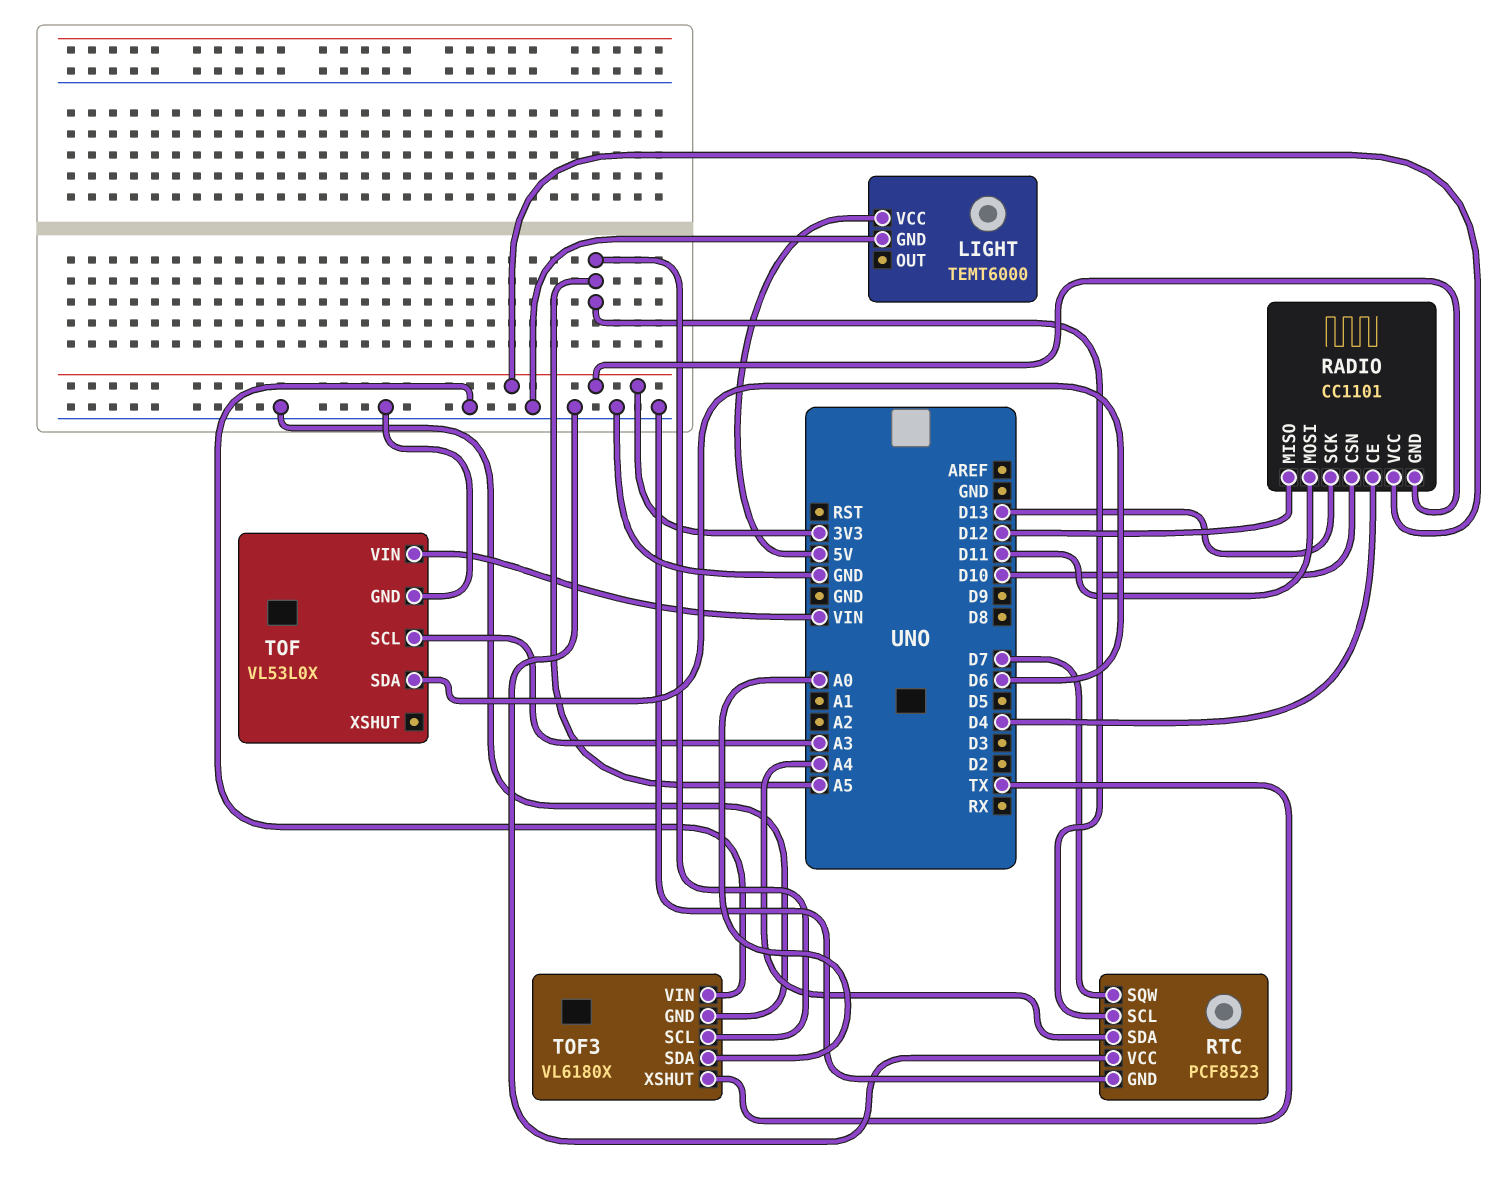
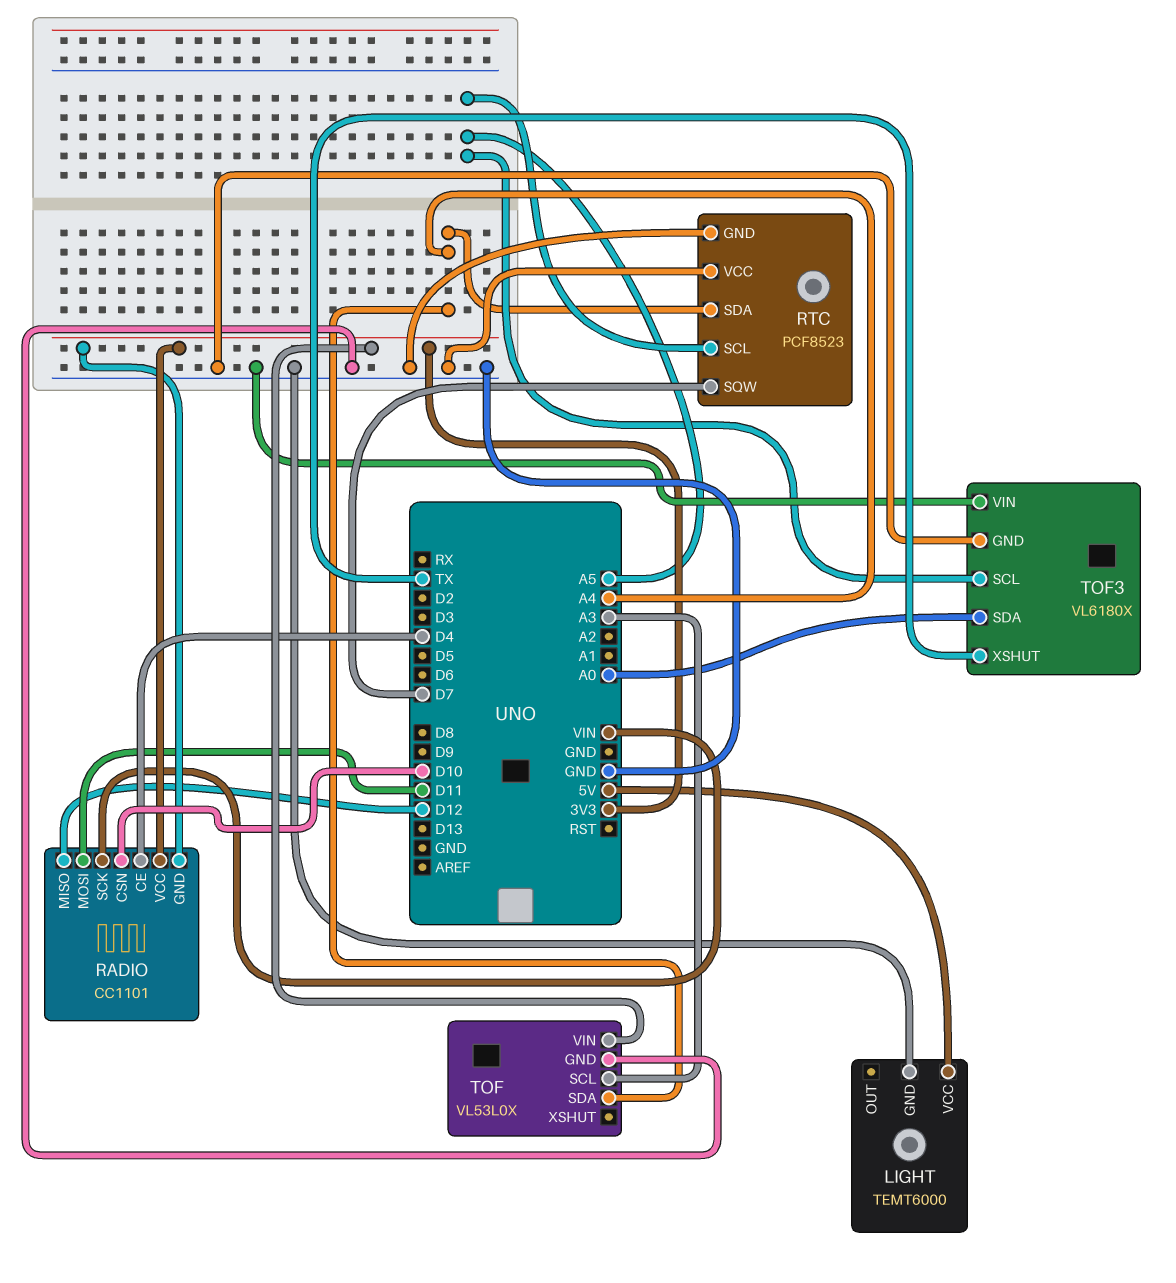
RADIO pin SCK: D13 -> VIN
TOF pin SDA: D6 -> A4
TOF pin VIN: VIN -> 3V3

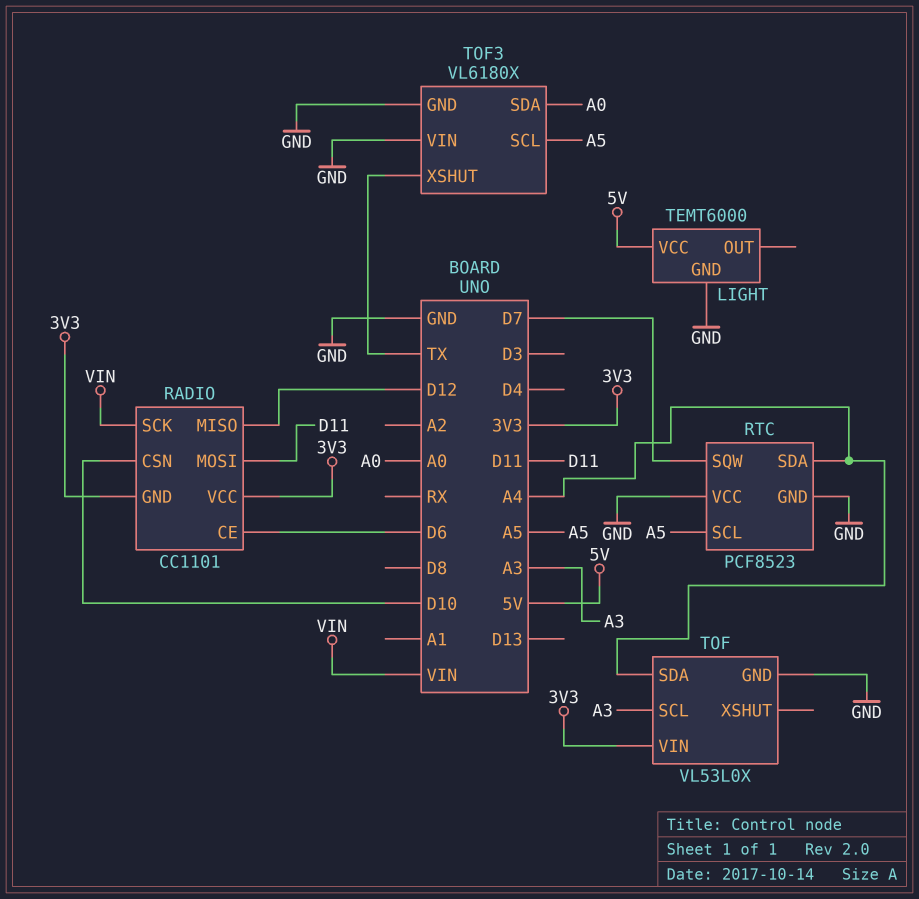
RADIO pin CE: D4 -> D6

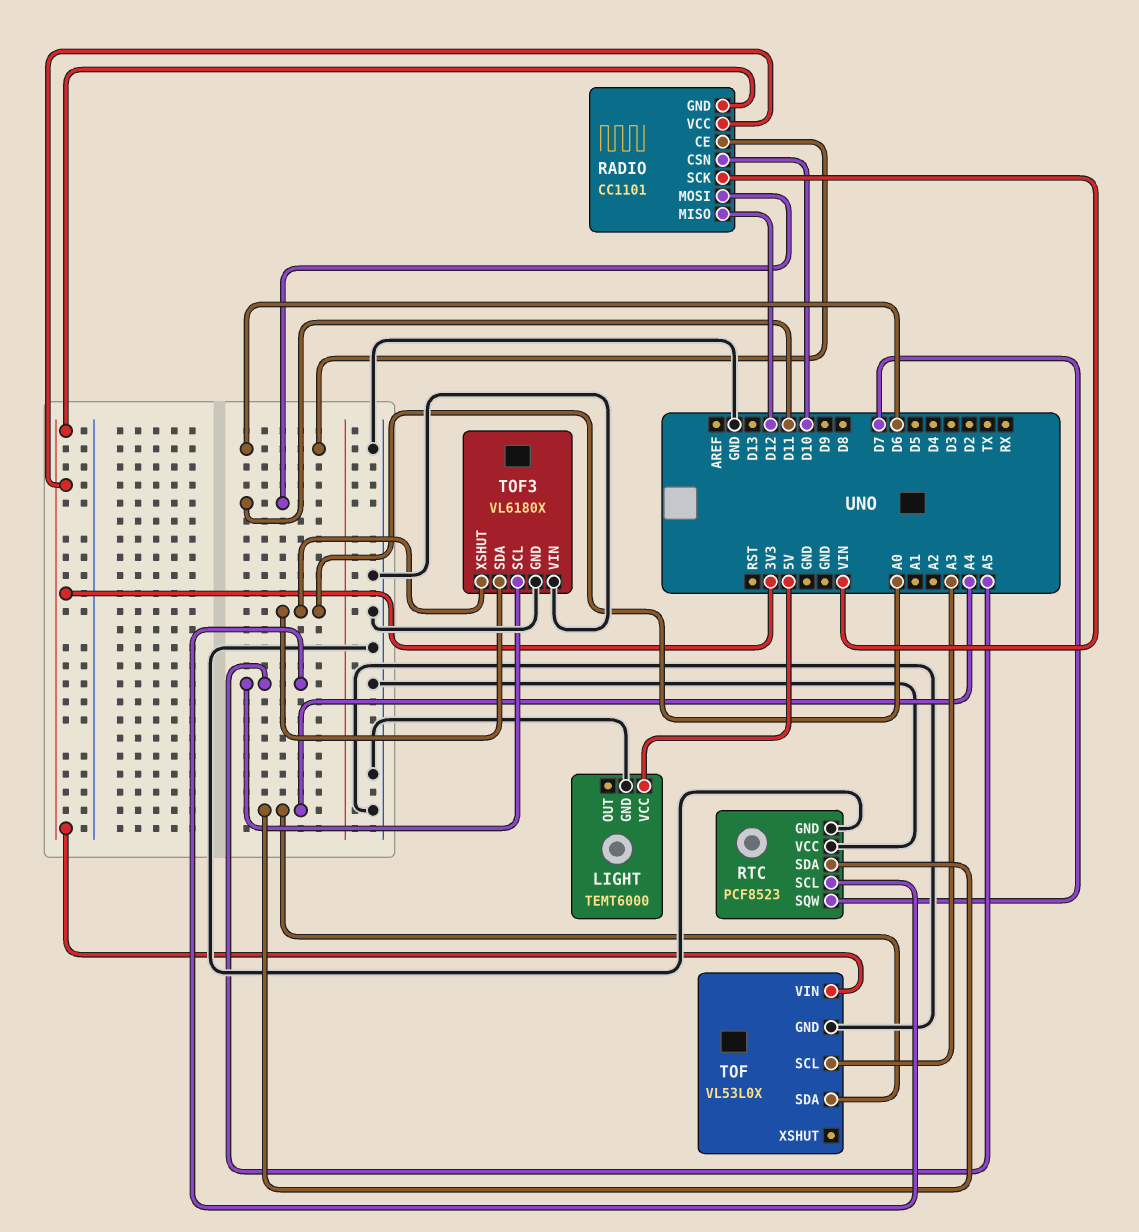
TOF3 pin XSHUT: TX -> A0

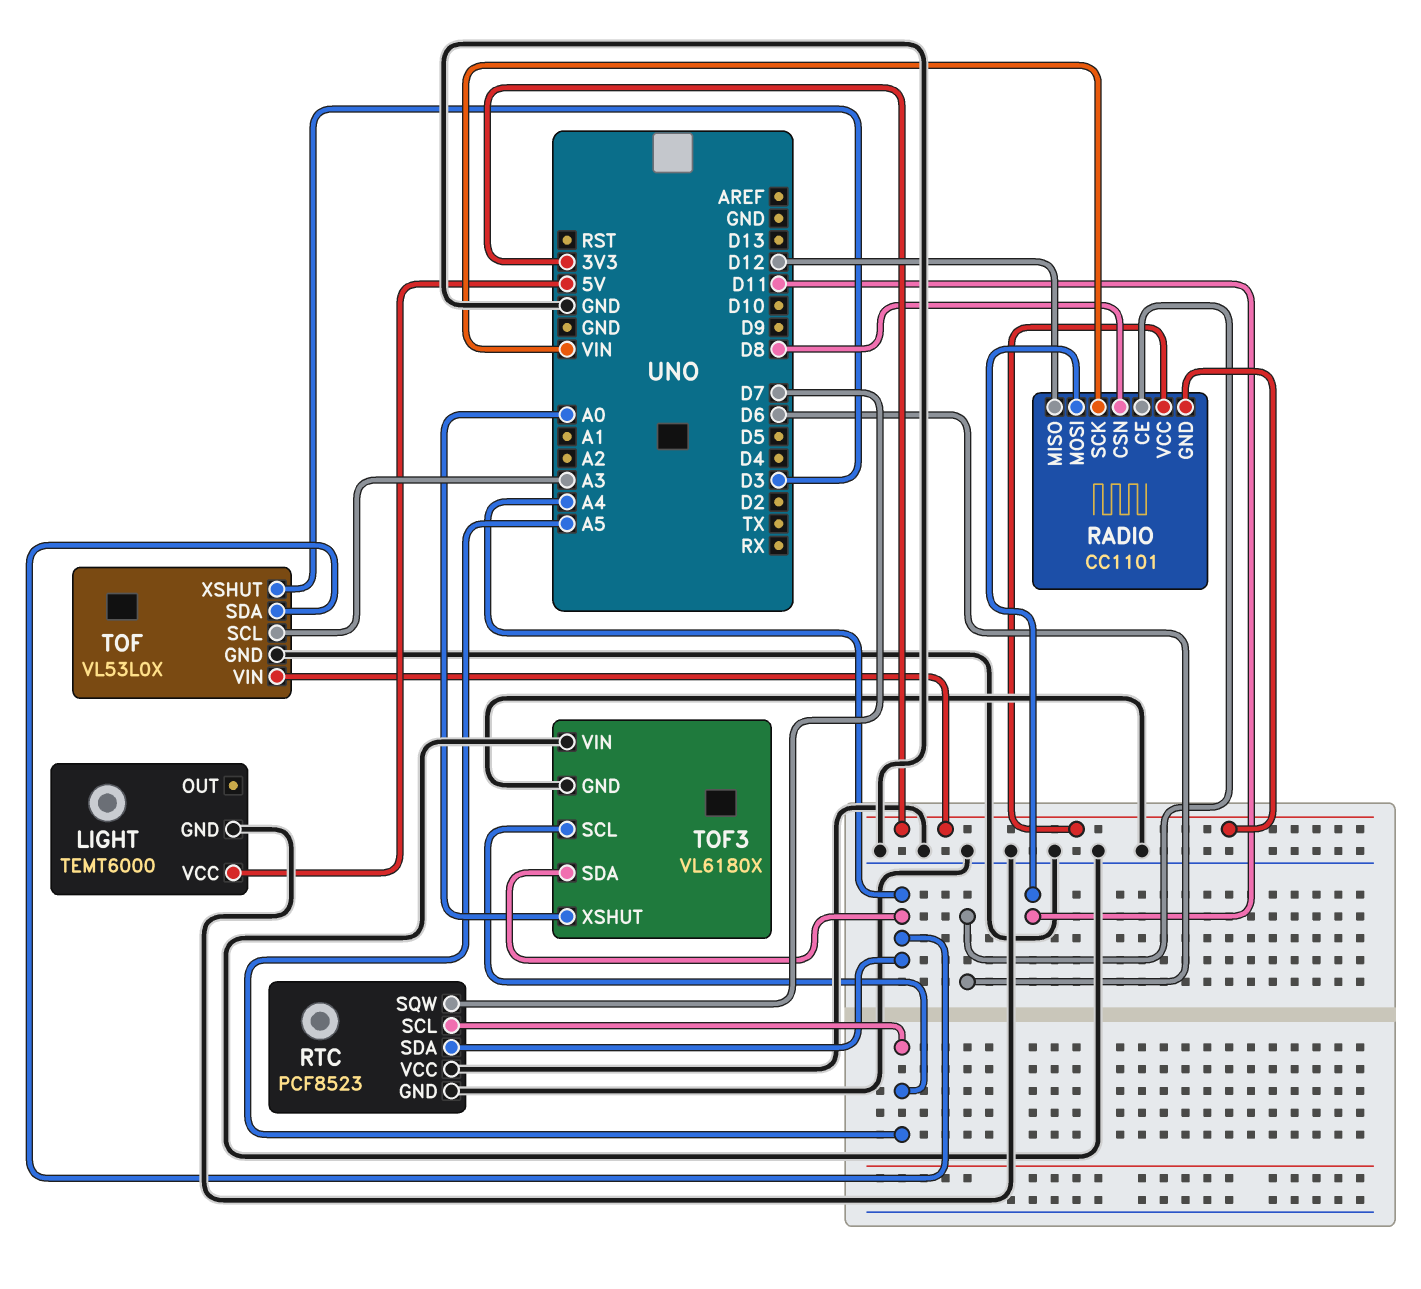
RADIO pin CSN: D10 -> D8
TOF pin XSHUT: none -> D3
TOF3 pin SDA: A0 -> A4

